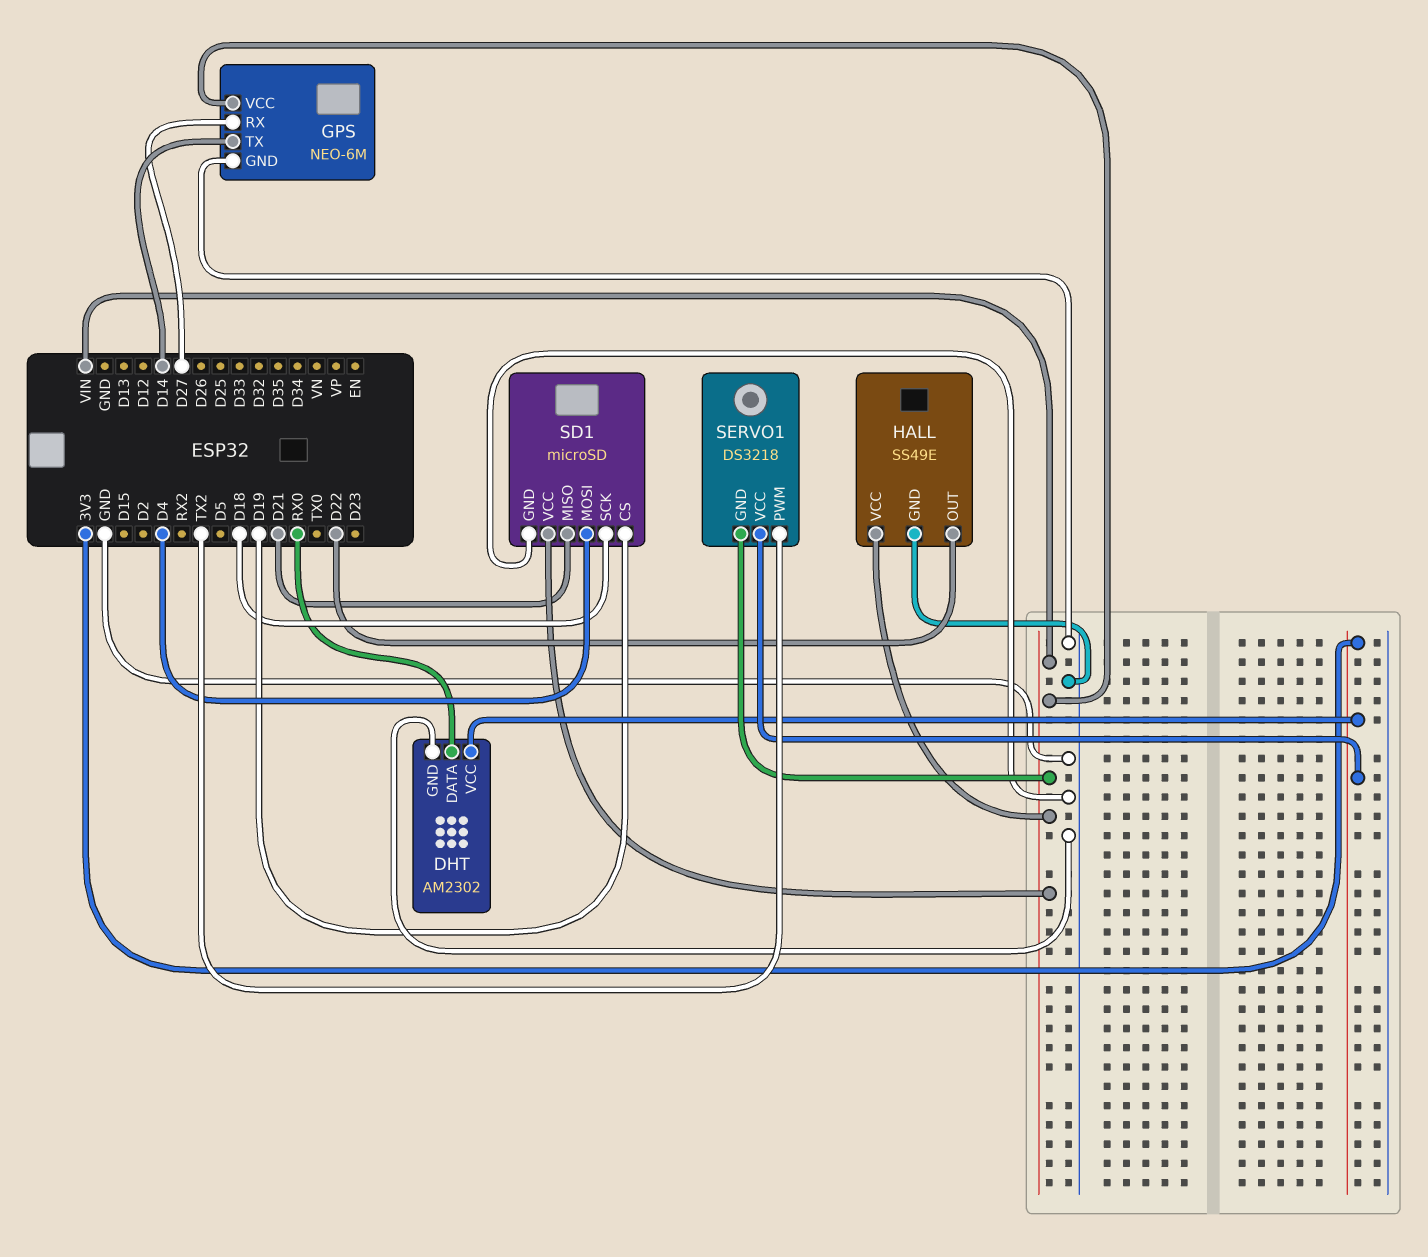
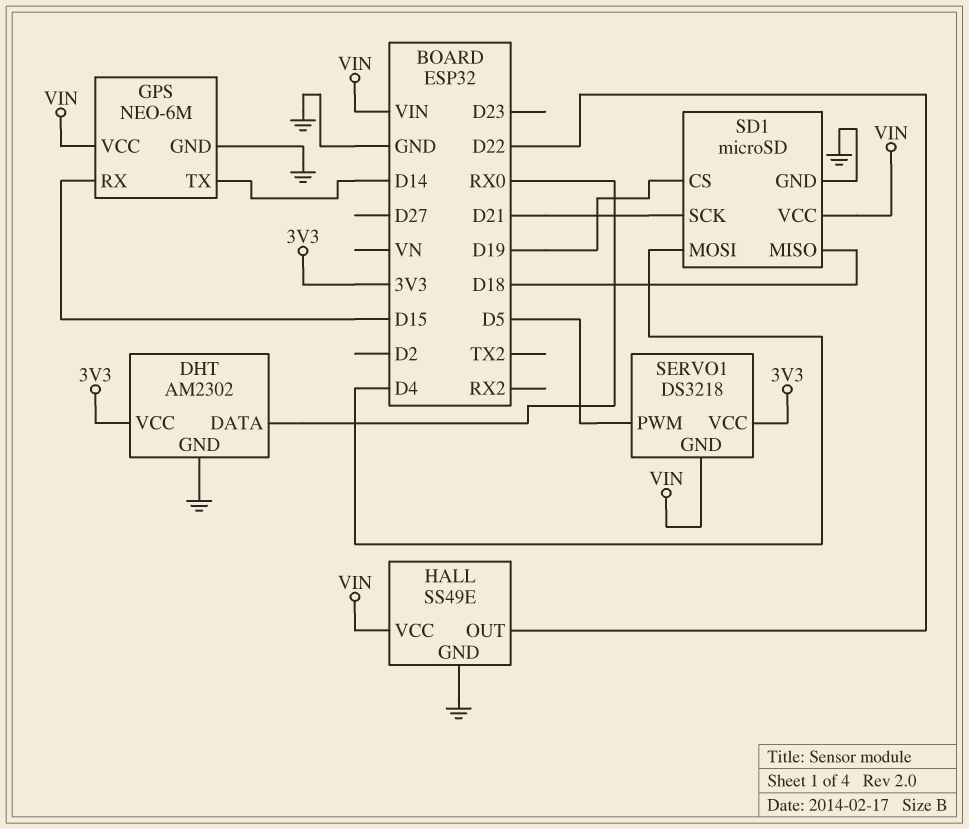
GPS pin RX: D27 -> D15
SD1 pin MISO: D21 -> D18
SD1 pin SCK: D18 -> D21
SERVO1 pin PWM: TX2 -> D5

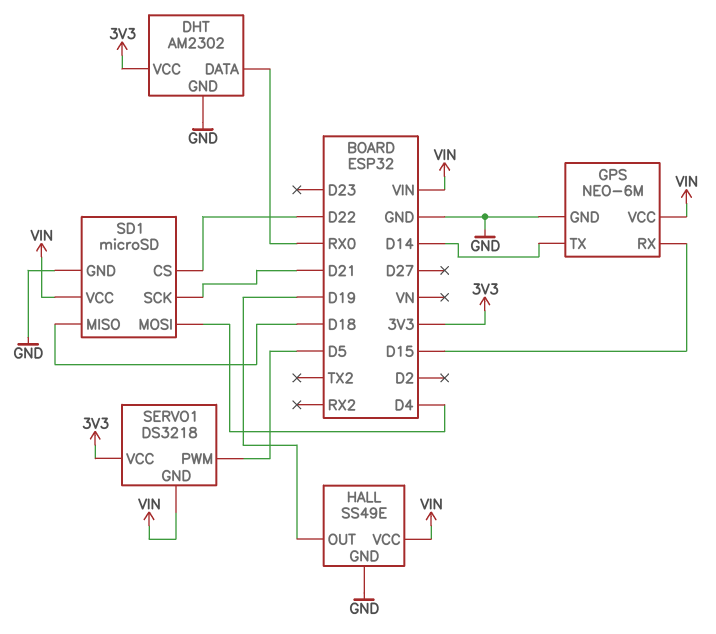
HALL pin OUT: D22 -> D19
SD1 pin CS: D19 -> D22

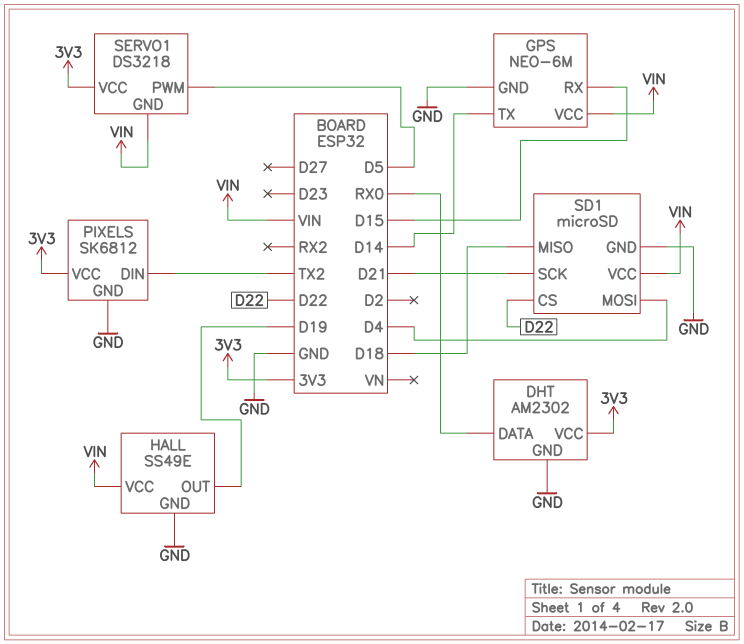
PIXELS: none -> SK6812
PIXELS pin DIN: none -> TX2
PIXELS pin GND: none -> GND
PIXELS pin VCC: none -> 3V3

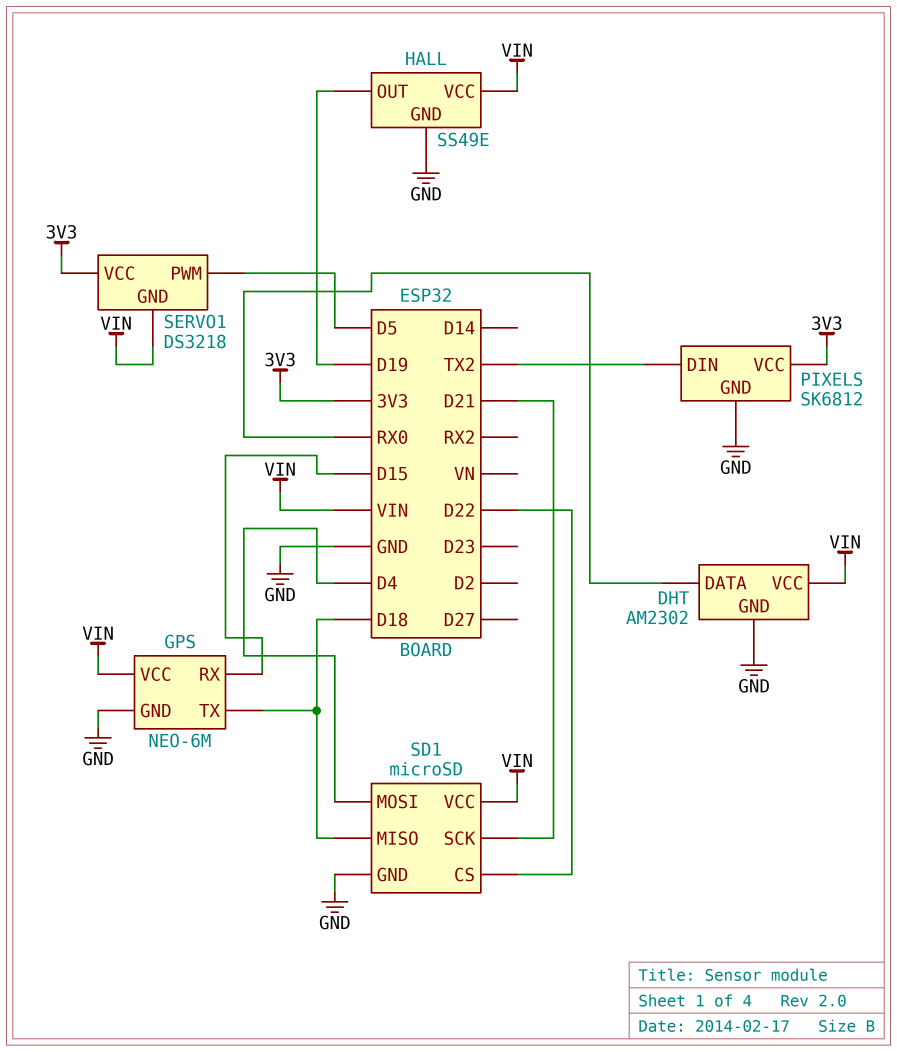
DHT pin VCC: 3V3 -> VIN
GPS pin TX: D14 -> D18

